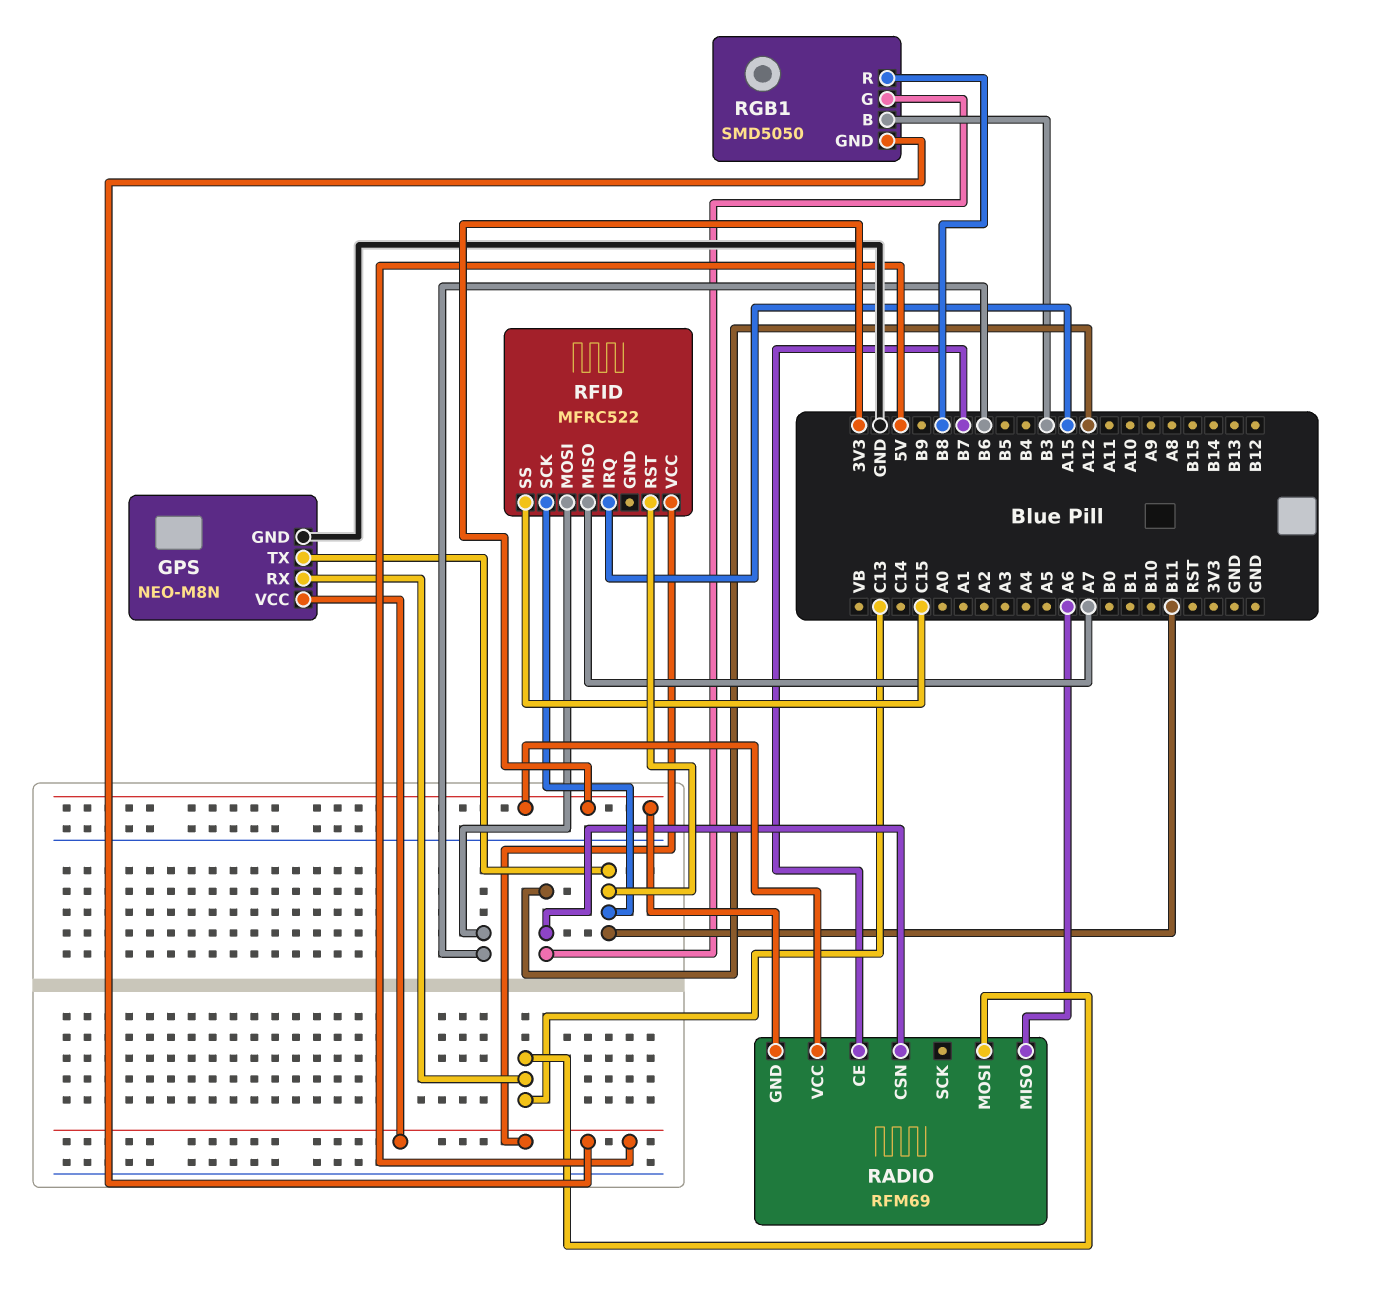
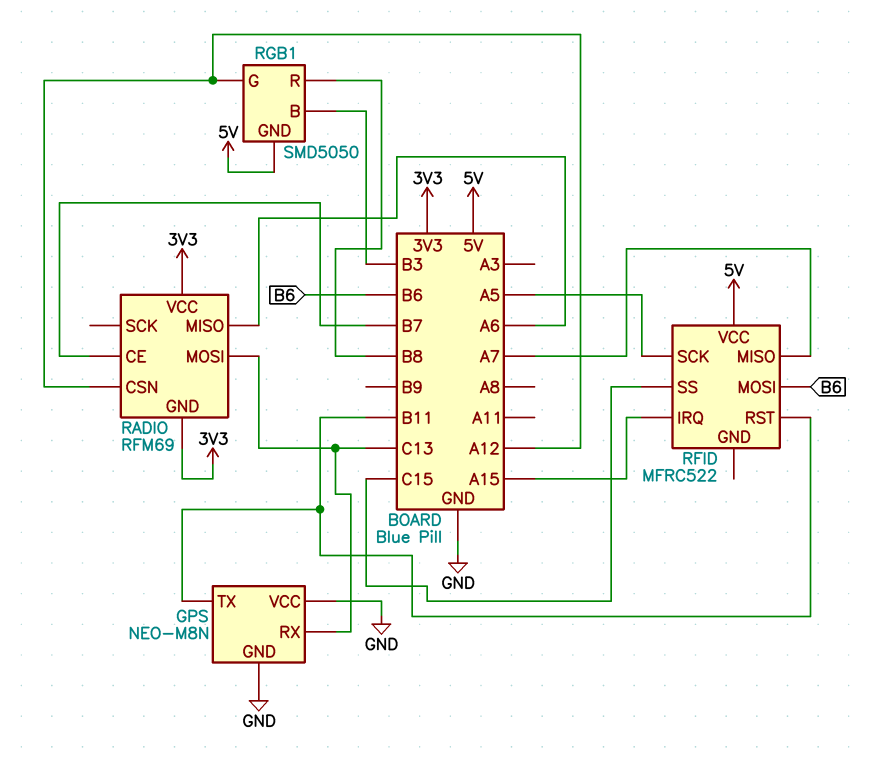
GPS pin VCC: 5V -> GND
RFID pin SCK: B11 -> A5

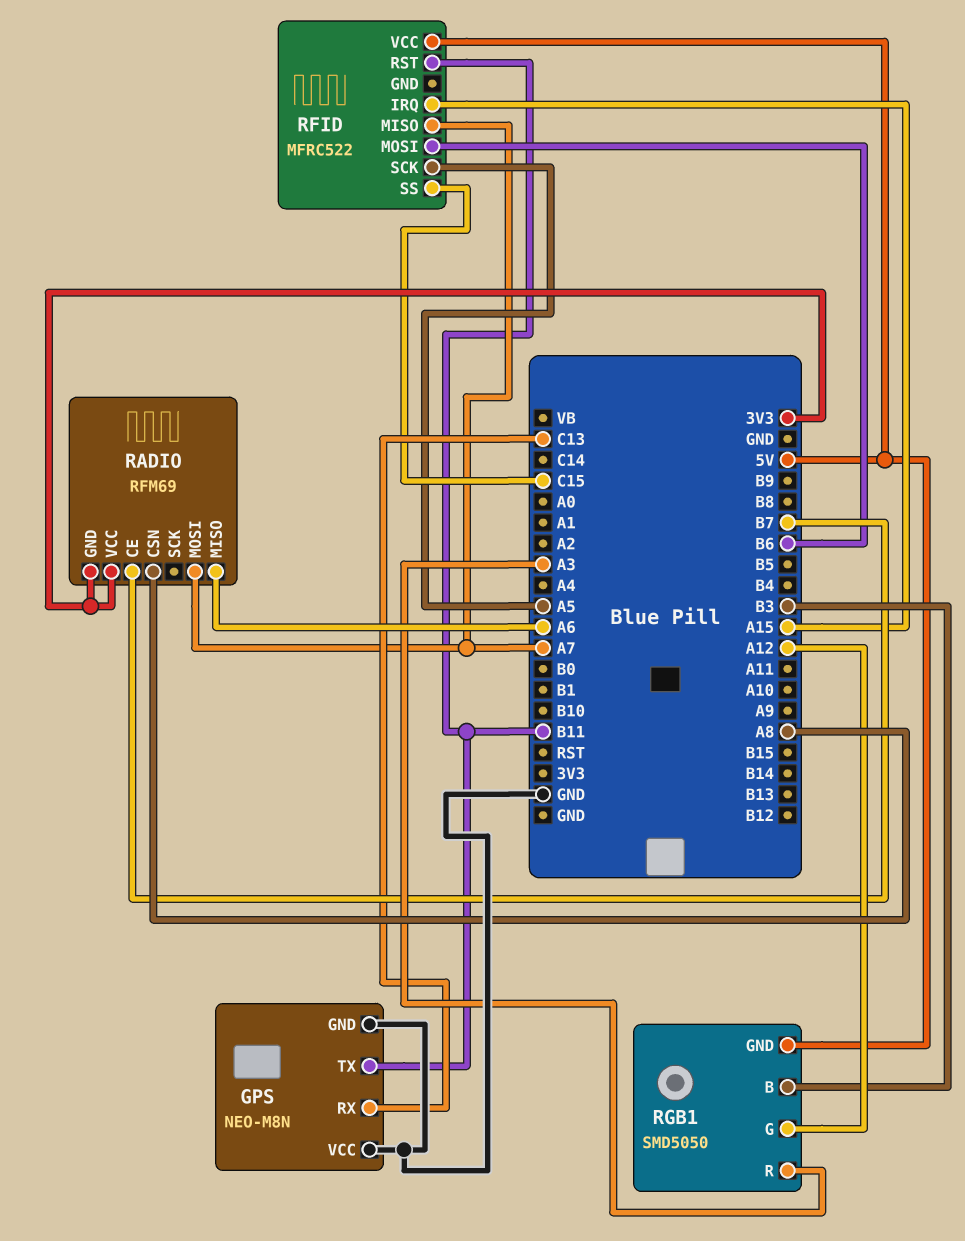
RADIO pin CSN: A12 -> A8
RADIO pin MOSI: C13 -> A7
RGB1 pin R: B8 -> A3

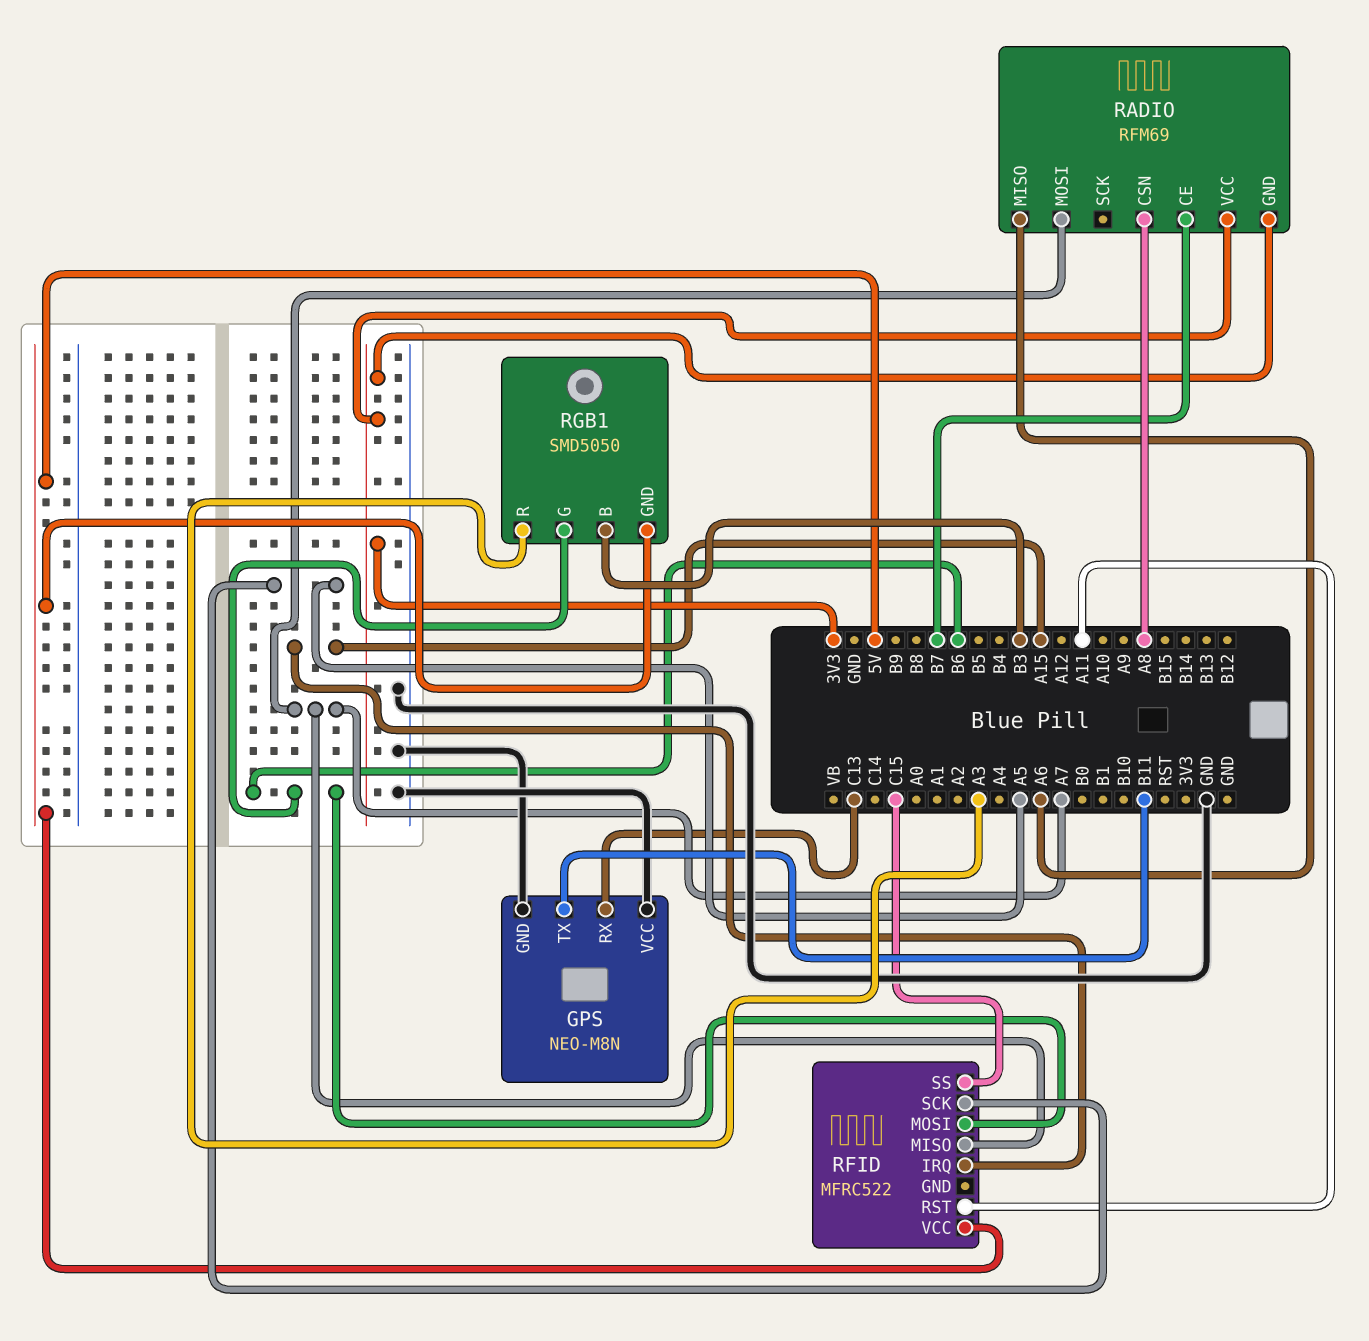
RFID pin RST: B11 -> A11
RGB1 pin G: A12 -> B6

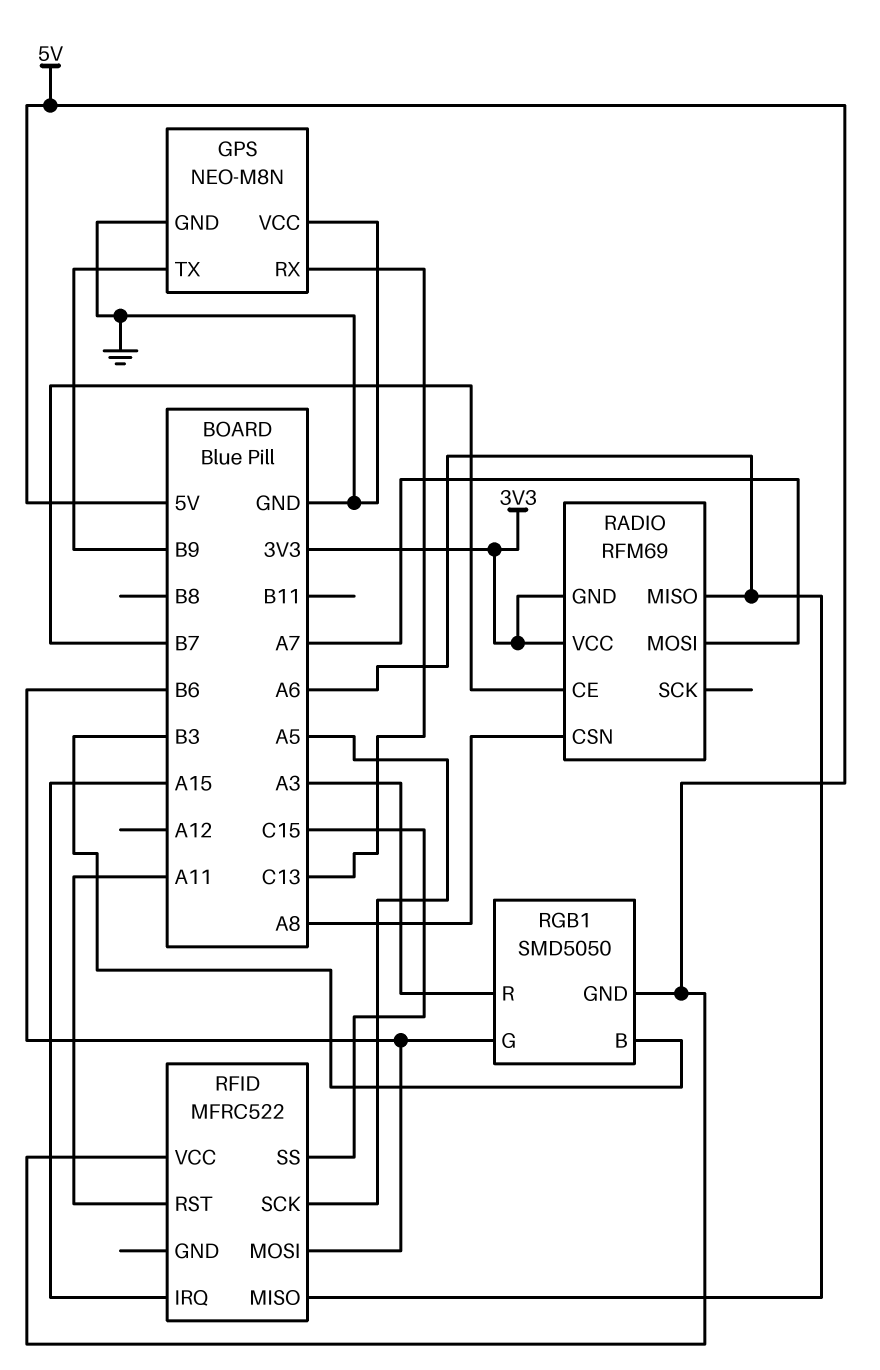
GPS pin TX: B11 -> B9
RFID pin MISO: A7 -> A6

